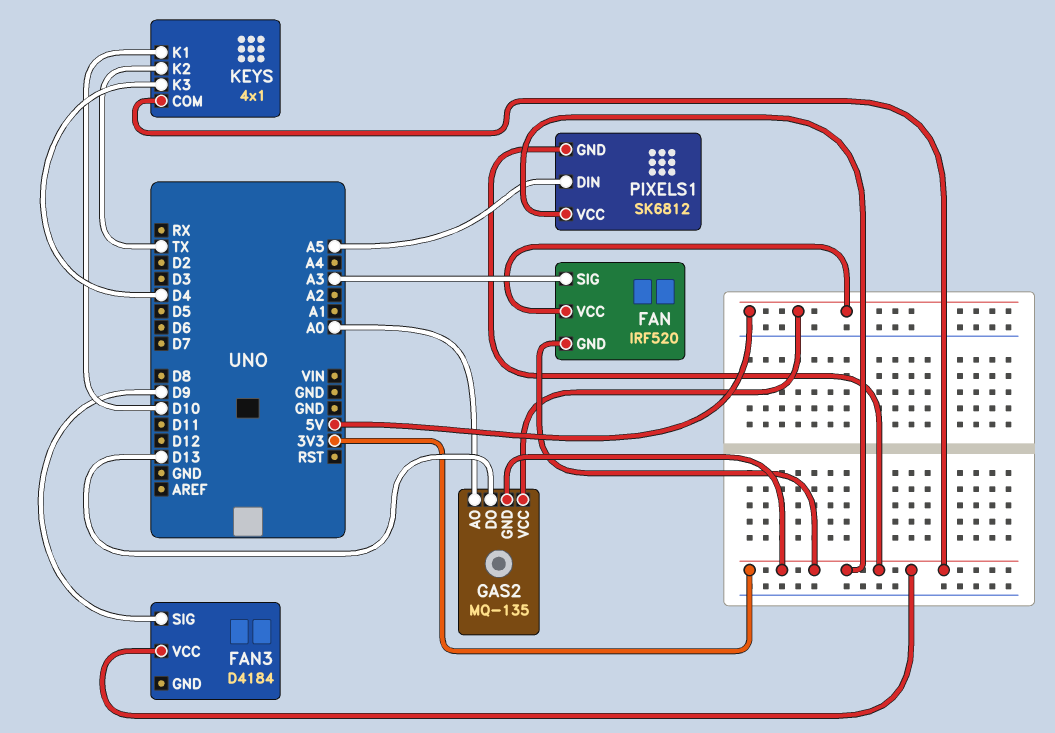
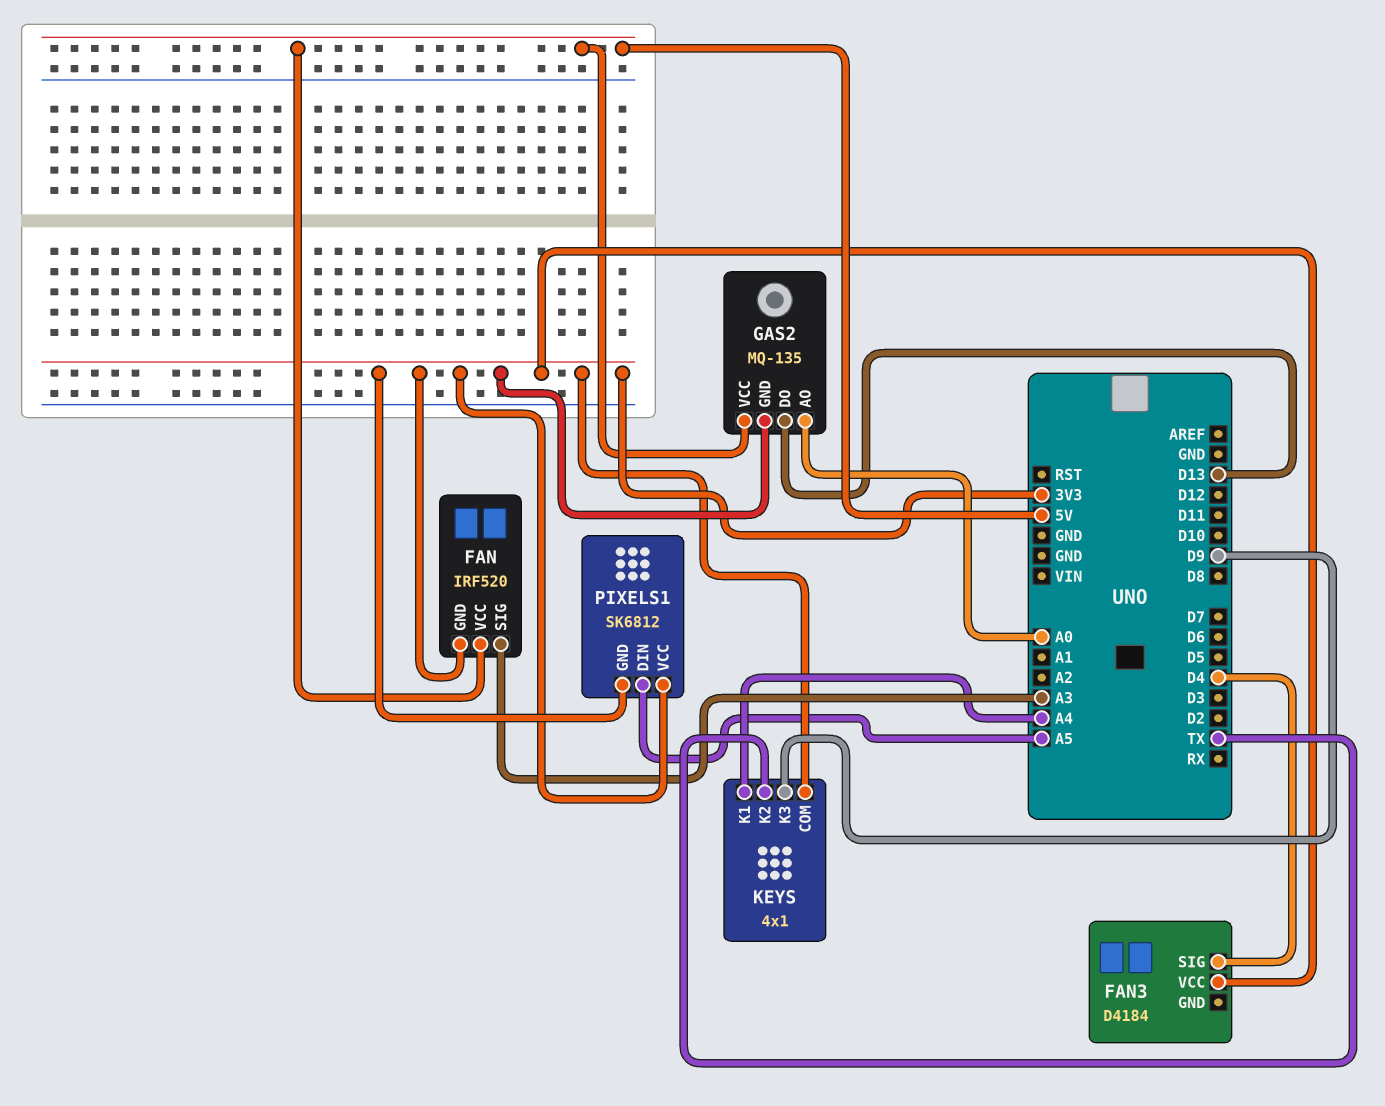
FAN3 pin SIG: D9 -> D4
KEYS pin K1: D10 -> A4
KEYS pin K3: D4 -> D9

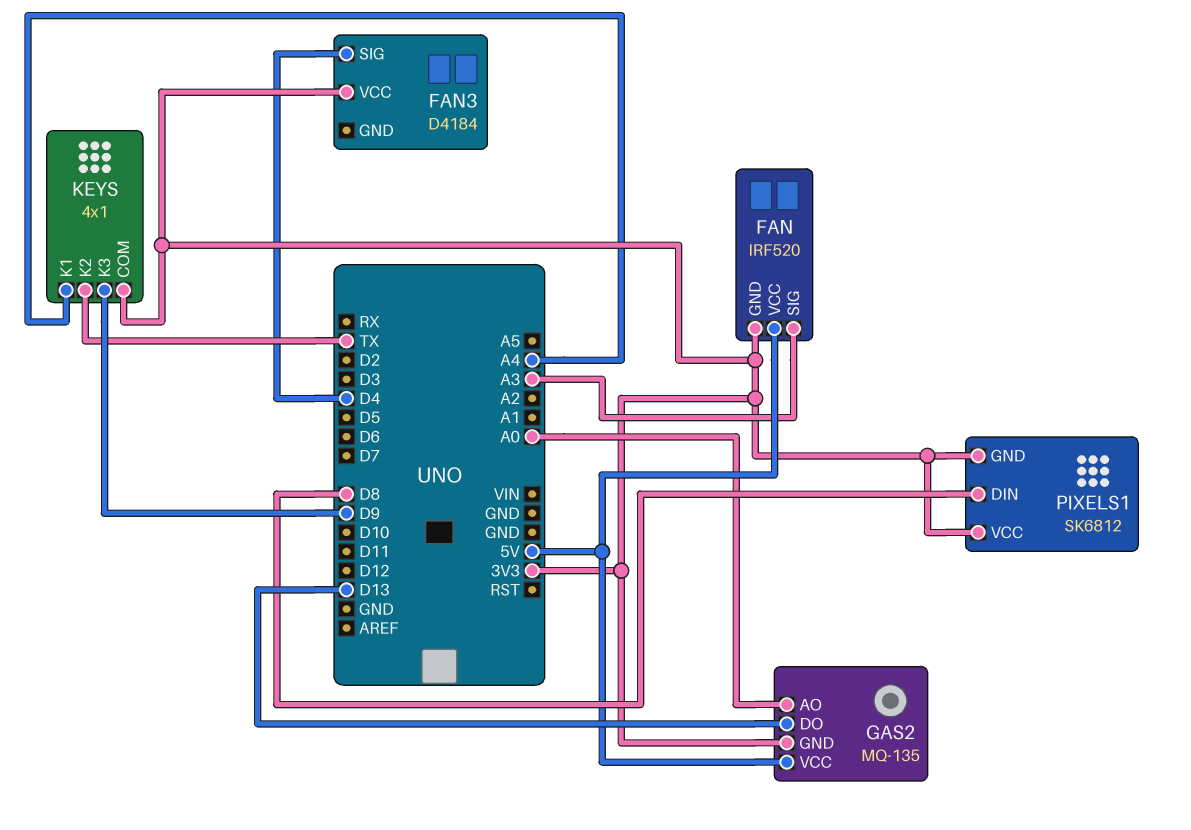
PIXELS1 pin DIN: A5 -> D8

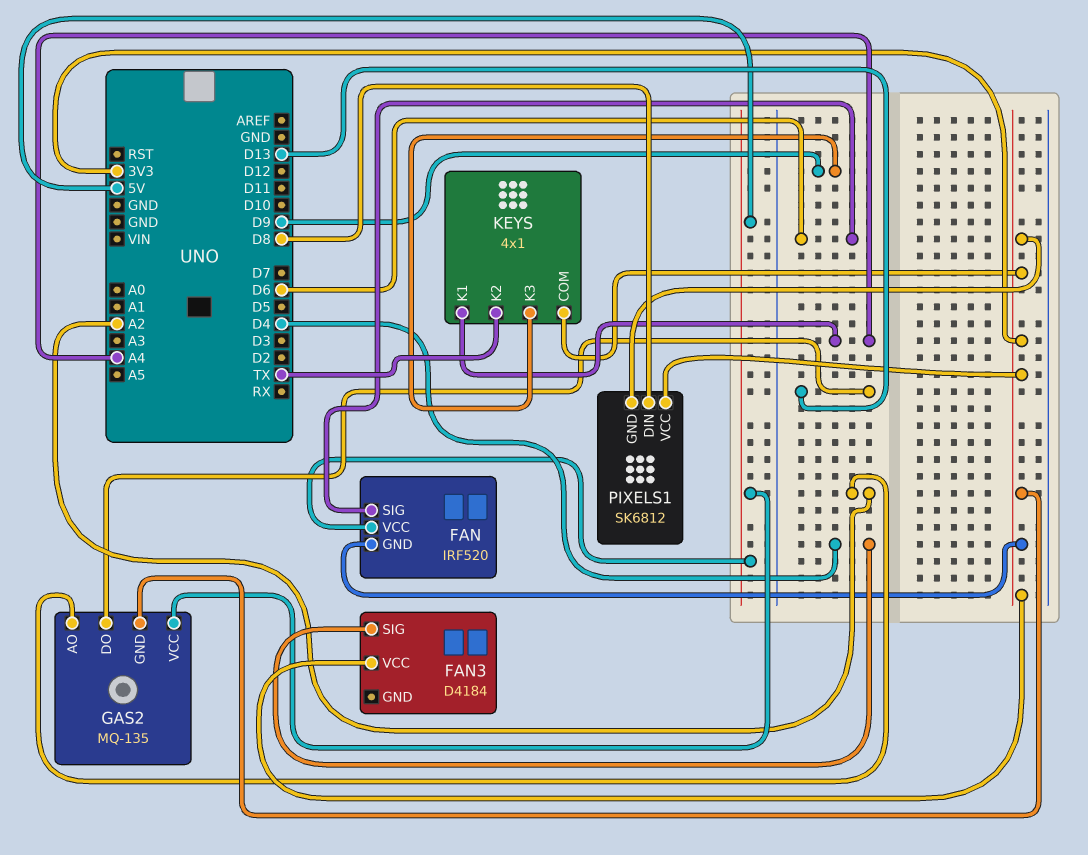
FAN pin SIG: A3 -> D6
GAS2 pin AO: A0 -> A2

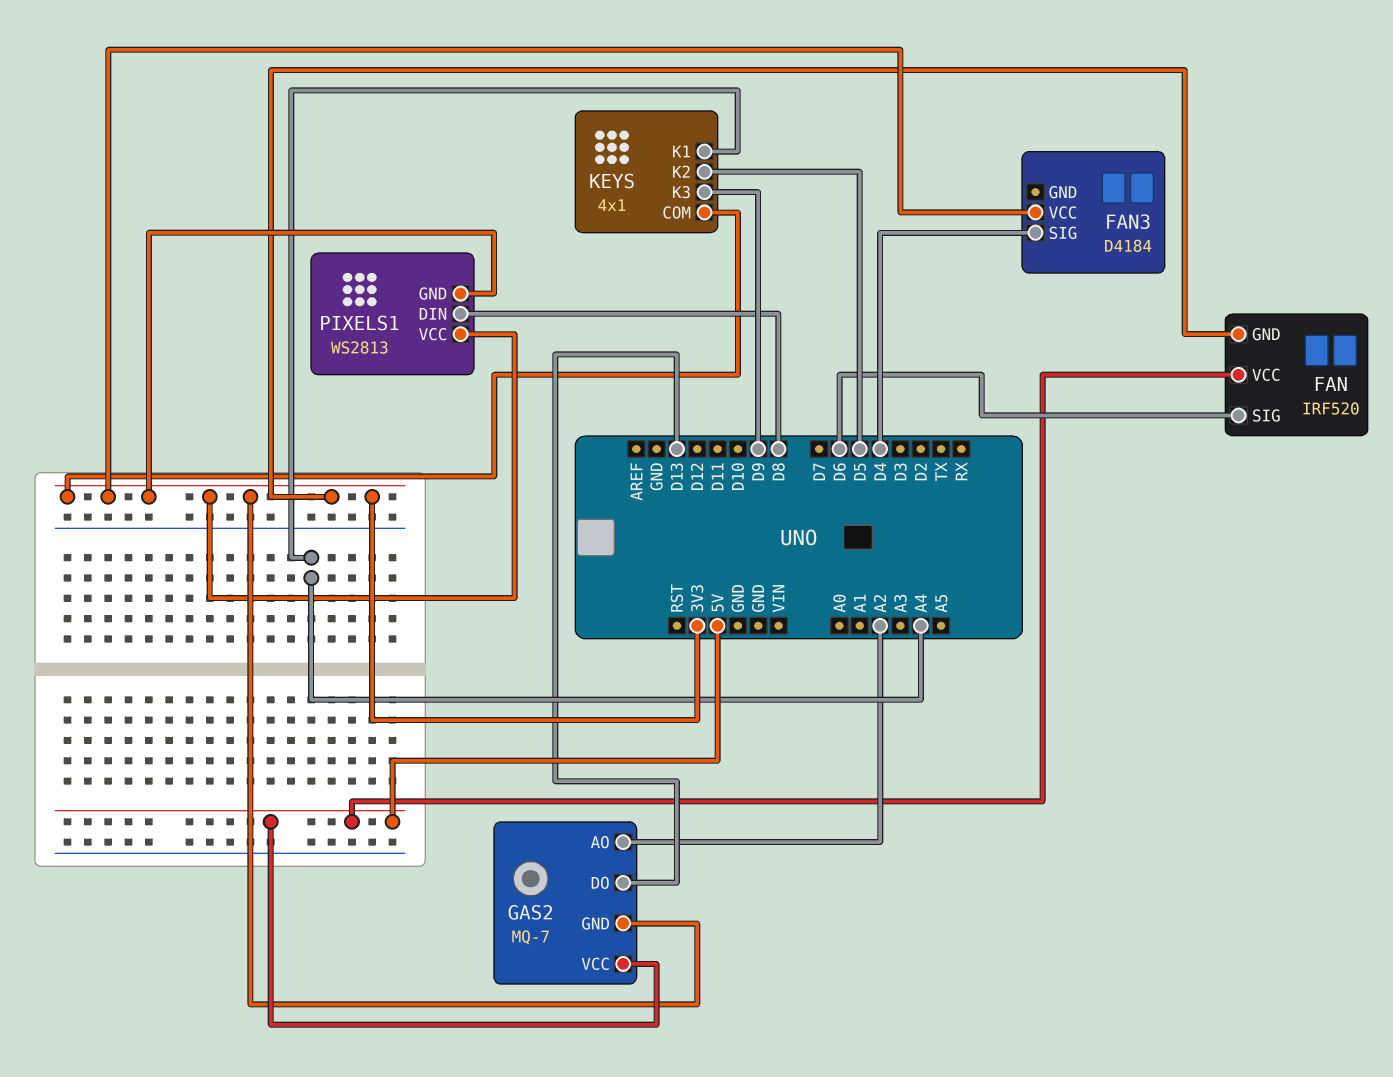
GAS2: MQ-135 -> MQ-7
KEYS pin K2: TX -> D5
PIXELS1: SK6812 -> WS2813

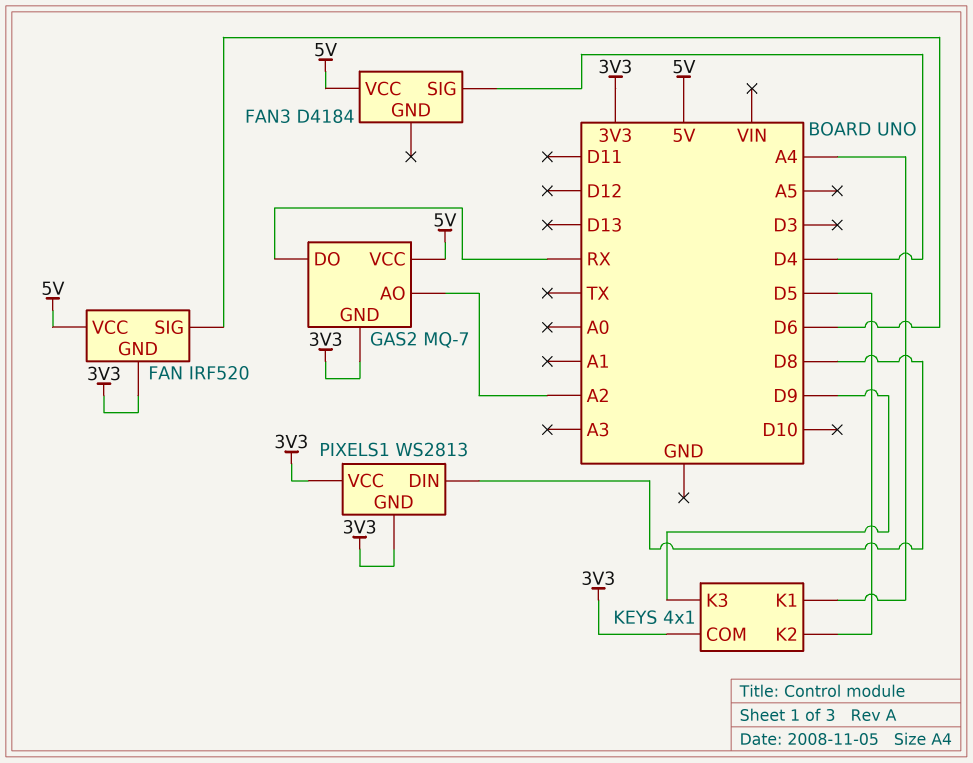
FAN3 pin VCC: 3V3 -> 5V
GAS2 pin DO: D13 -> RX

